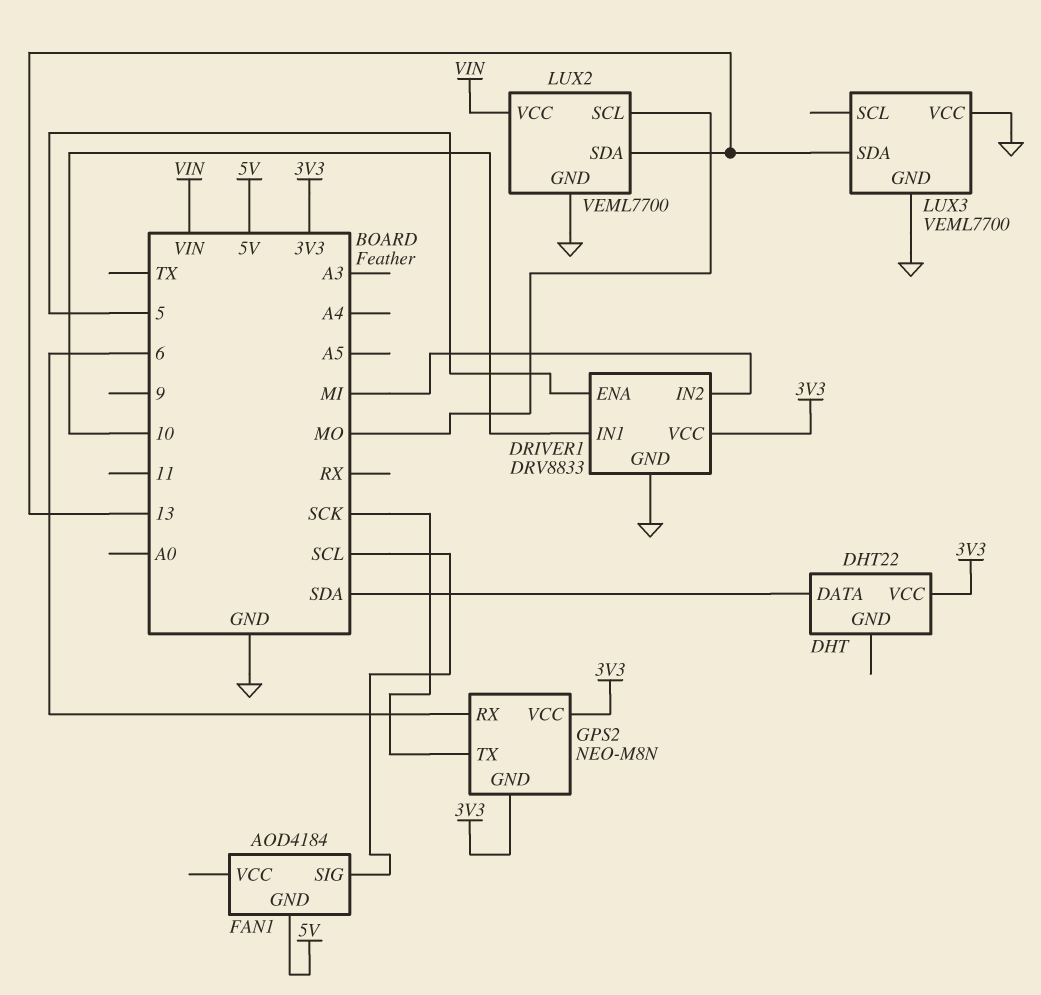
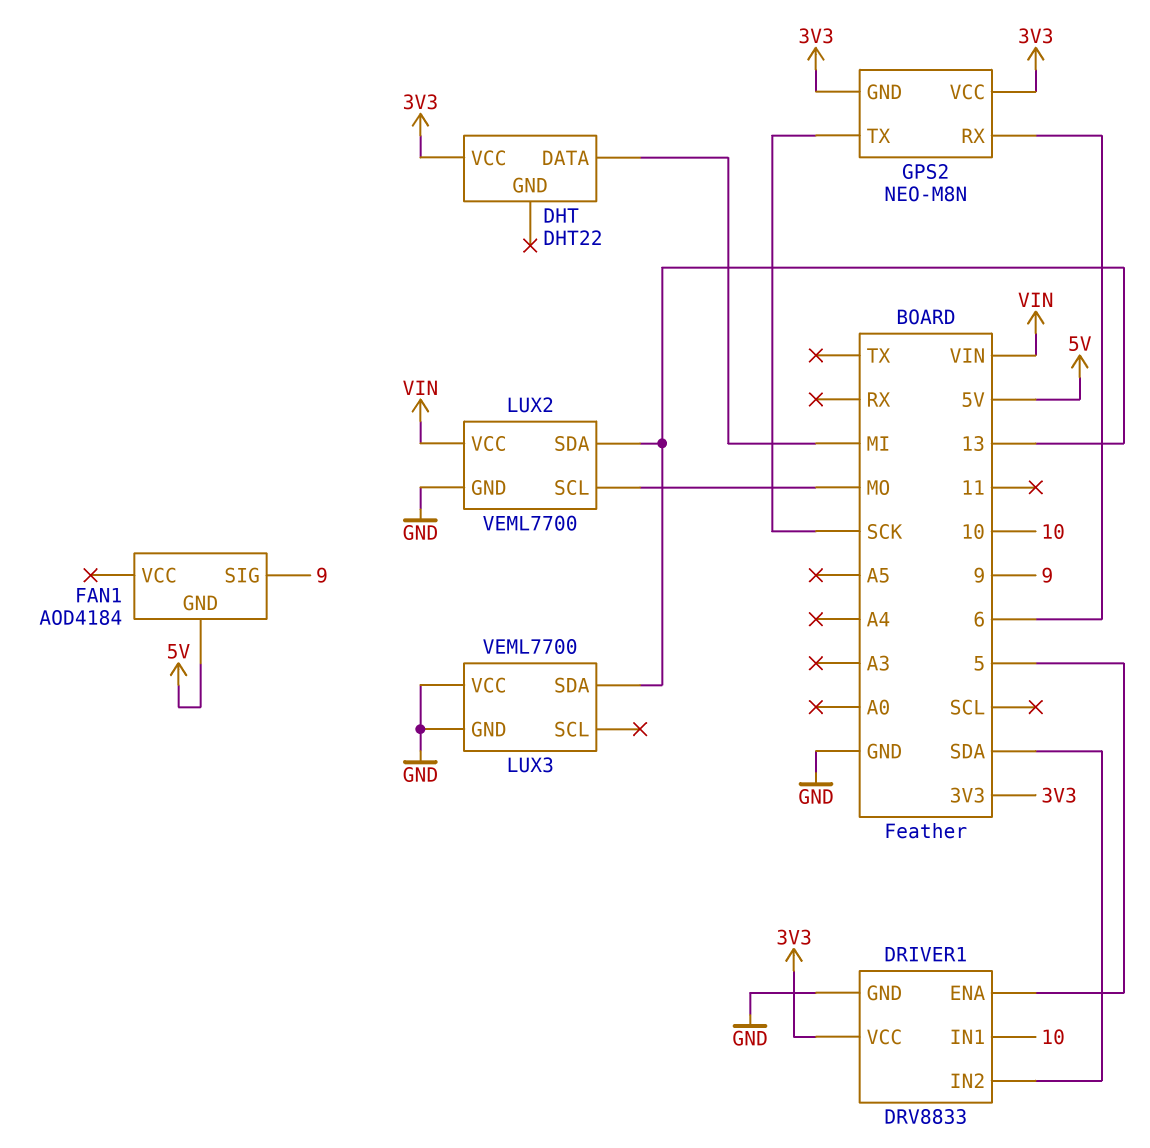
DHT pin DATA: SDA -> MI
DRIVER1 pin IN2: MI -> SDA
FAN1 pin SIG: SCL -> 9

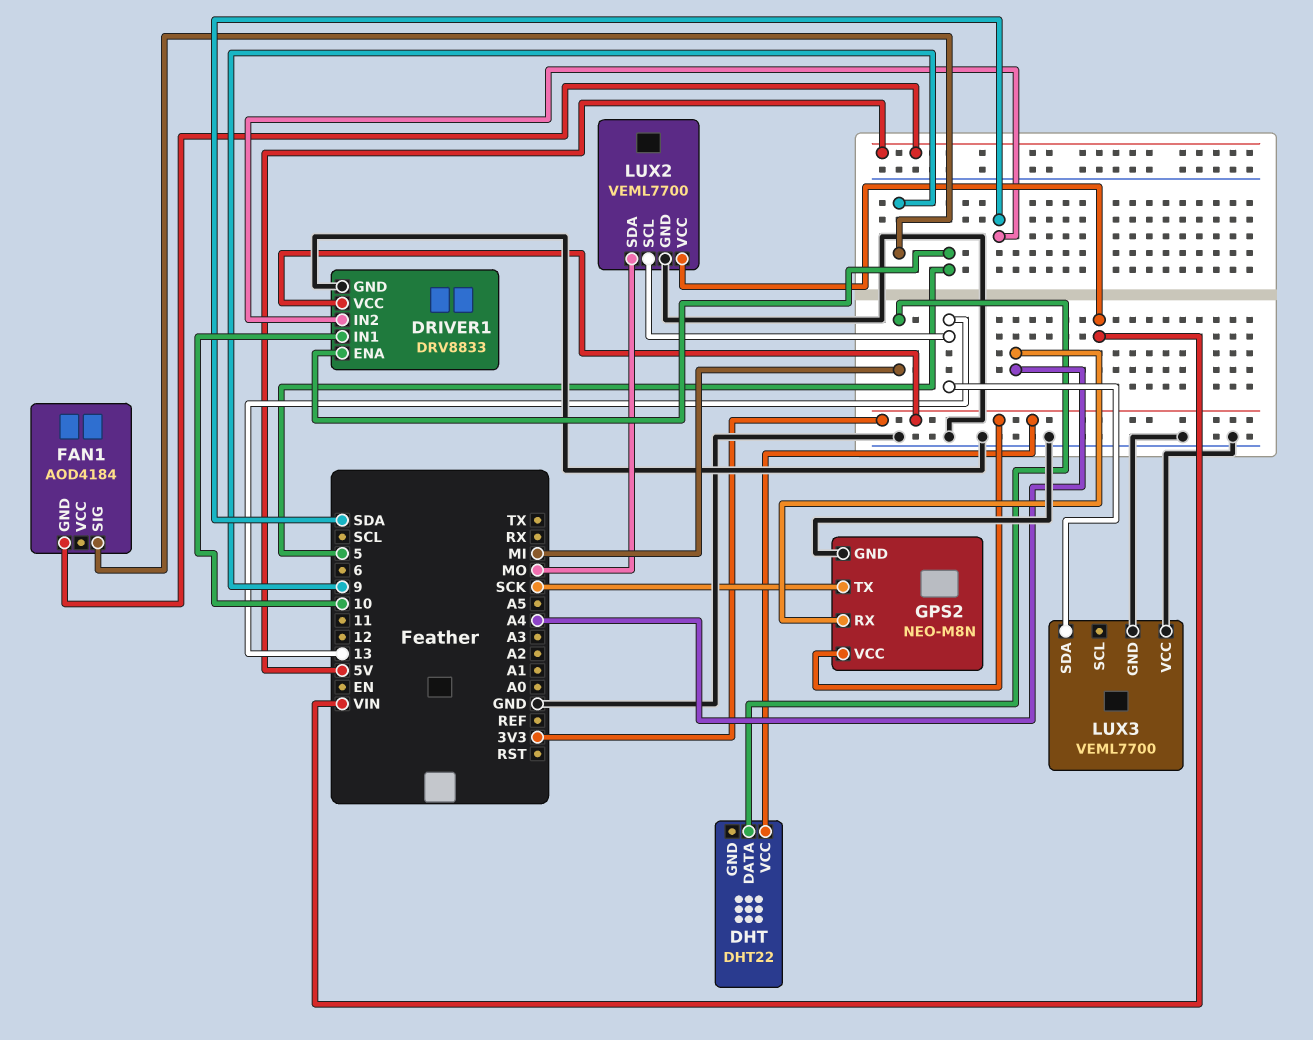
GPS2 pin GND: 3V3 -> GND
GPS2 pin RX: 6 -> A4
LUX2 pin SCL: MO -> 13
LUX2 pin SDA: 13 -> MO

